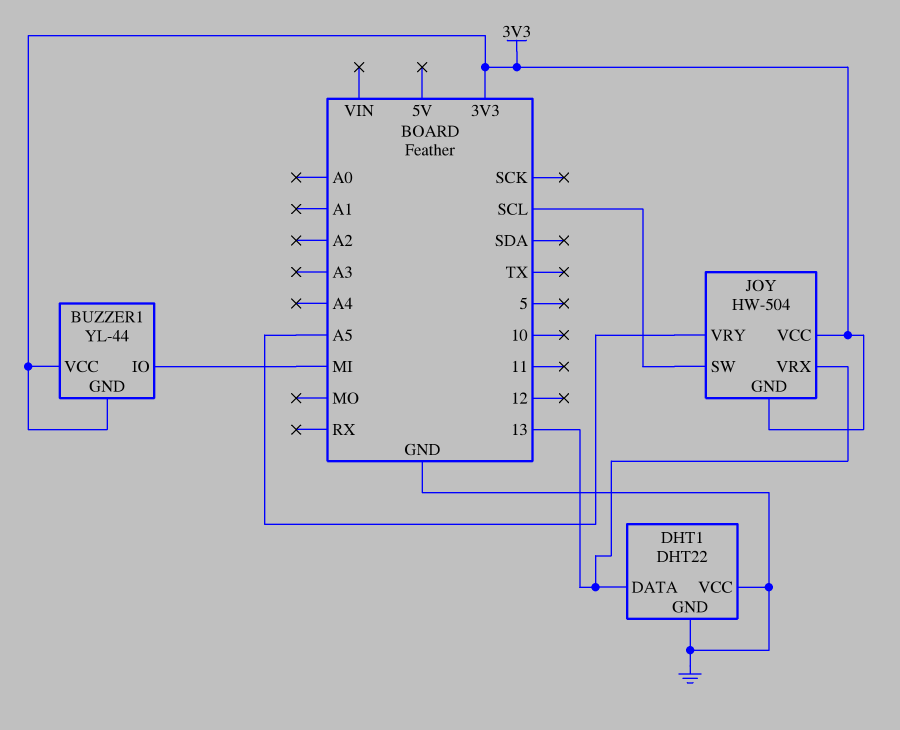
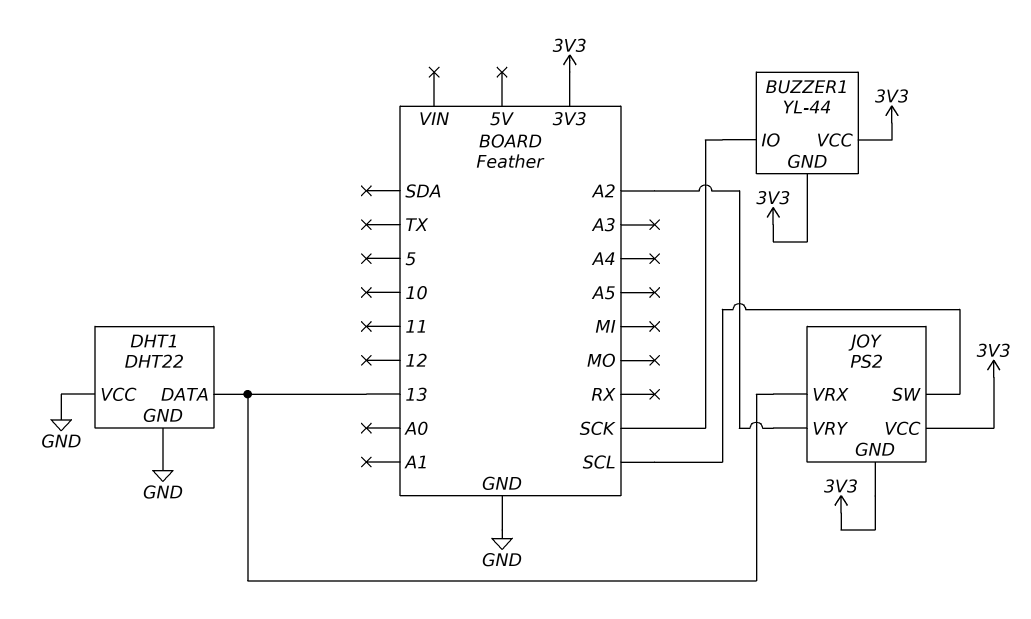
BUZZER1 pin IO: MI -> SCK
JOY: HW-504 -> PS2
JOY pin VRY: A5 -> A2

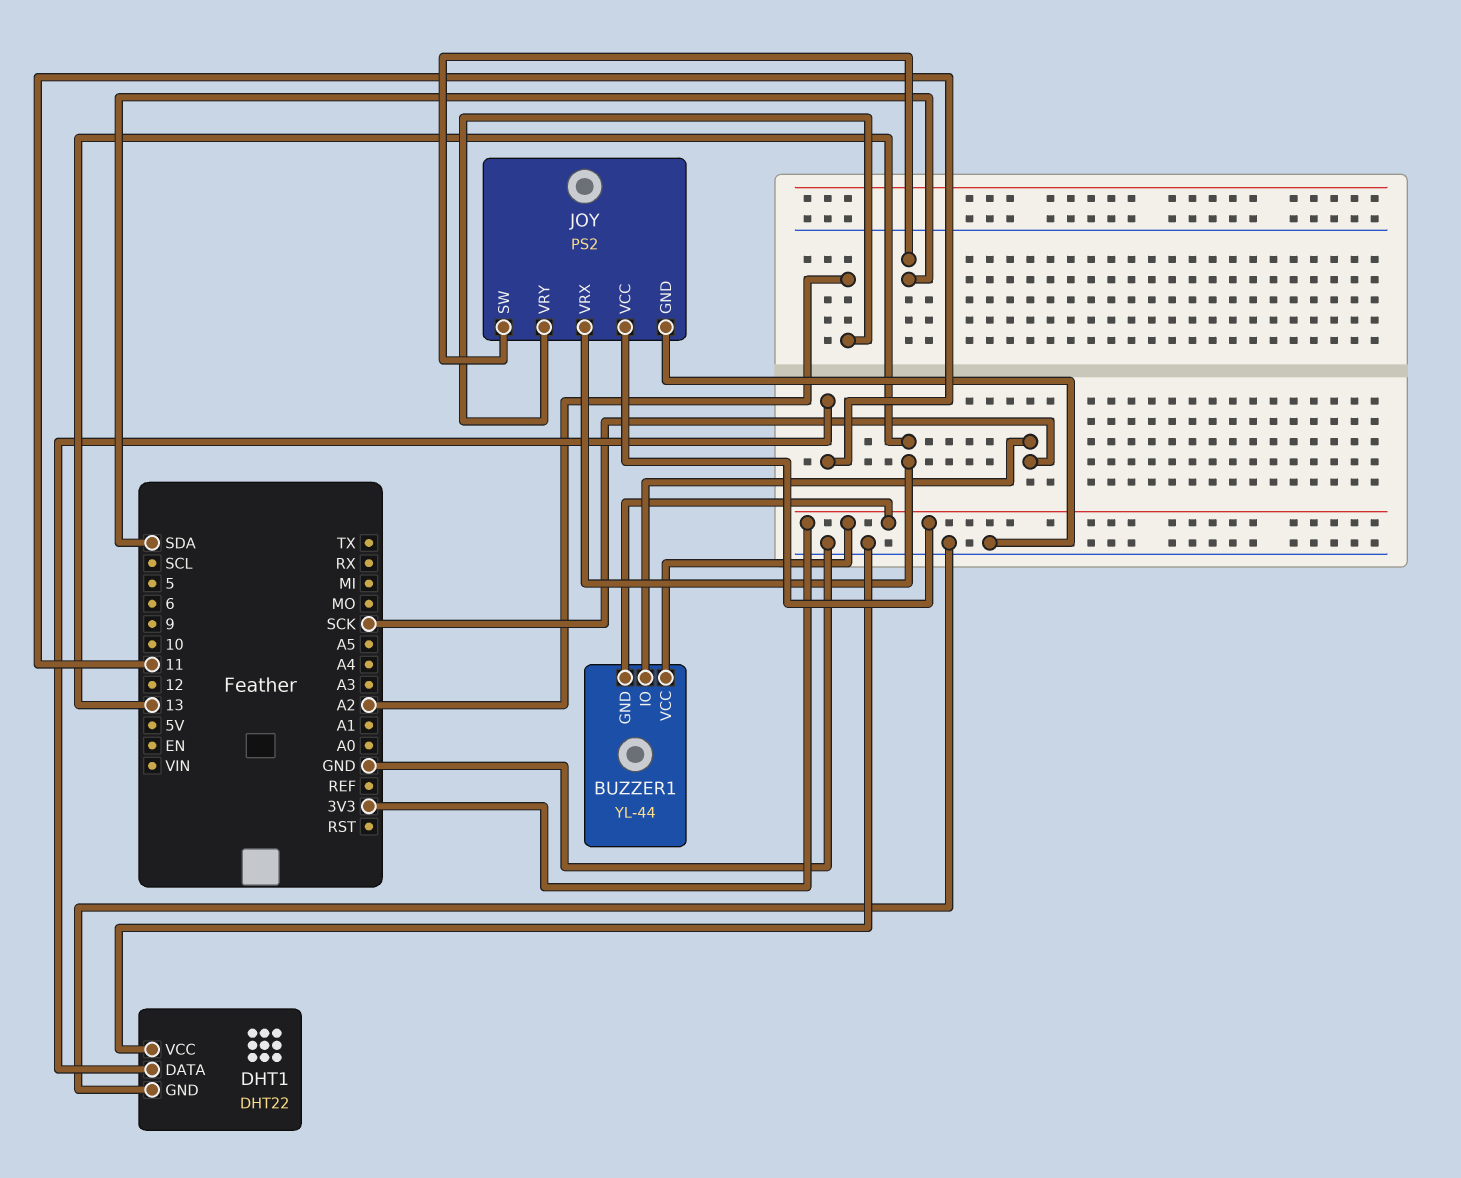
DHT1 pin DATA: 13 -> 11
JOY pin GND: 3V3 -> GND
JOY pin SW: SCL -> SDA

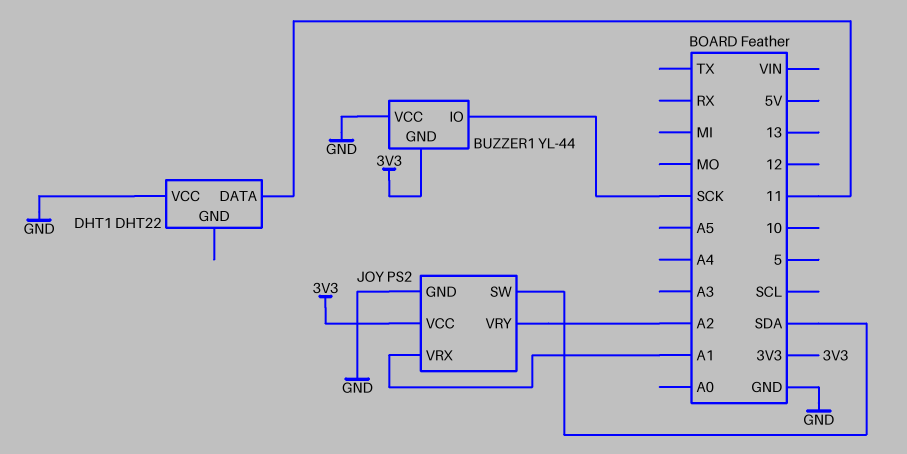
BUZZER1 pin VCC: 3V3 -> GND
DHT1 pin GND: GND -> none
JOY pin VRX: 13 -> A1

